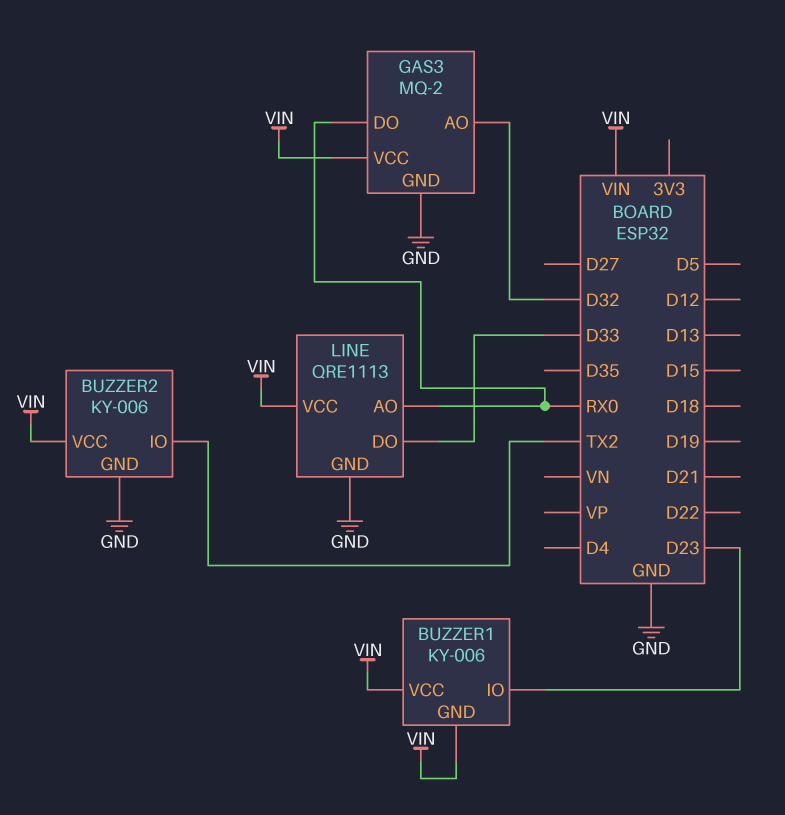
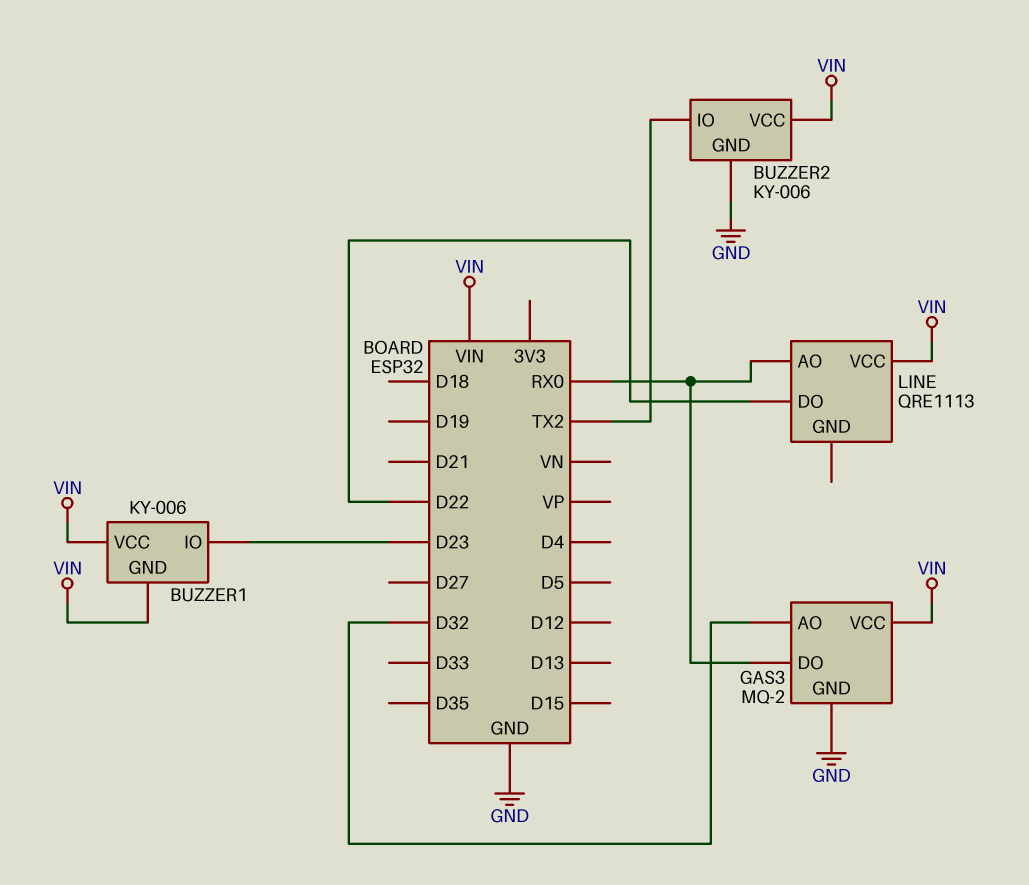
LINE pin DO: D33 -> D22
LINE pin GND: GND -> none

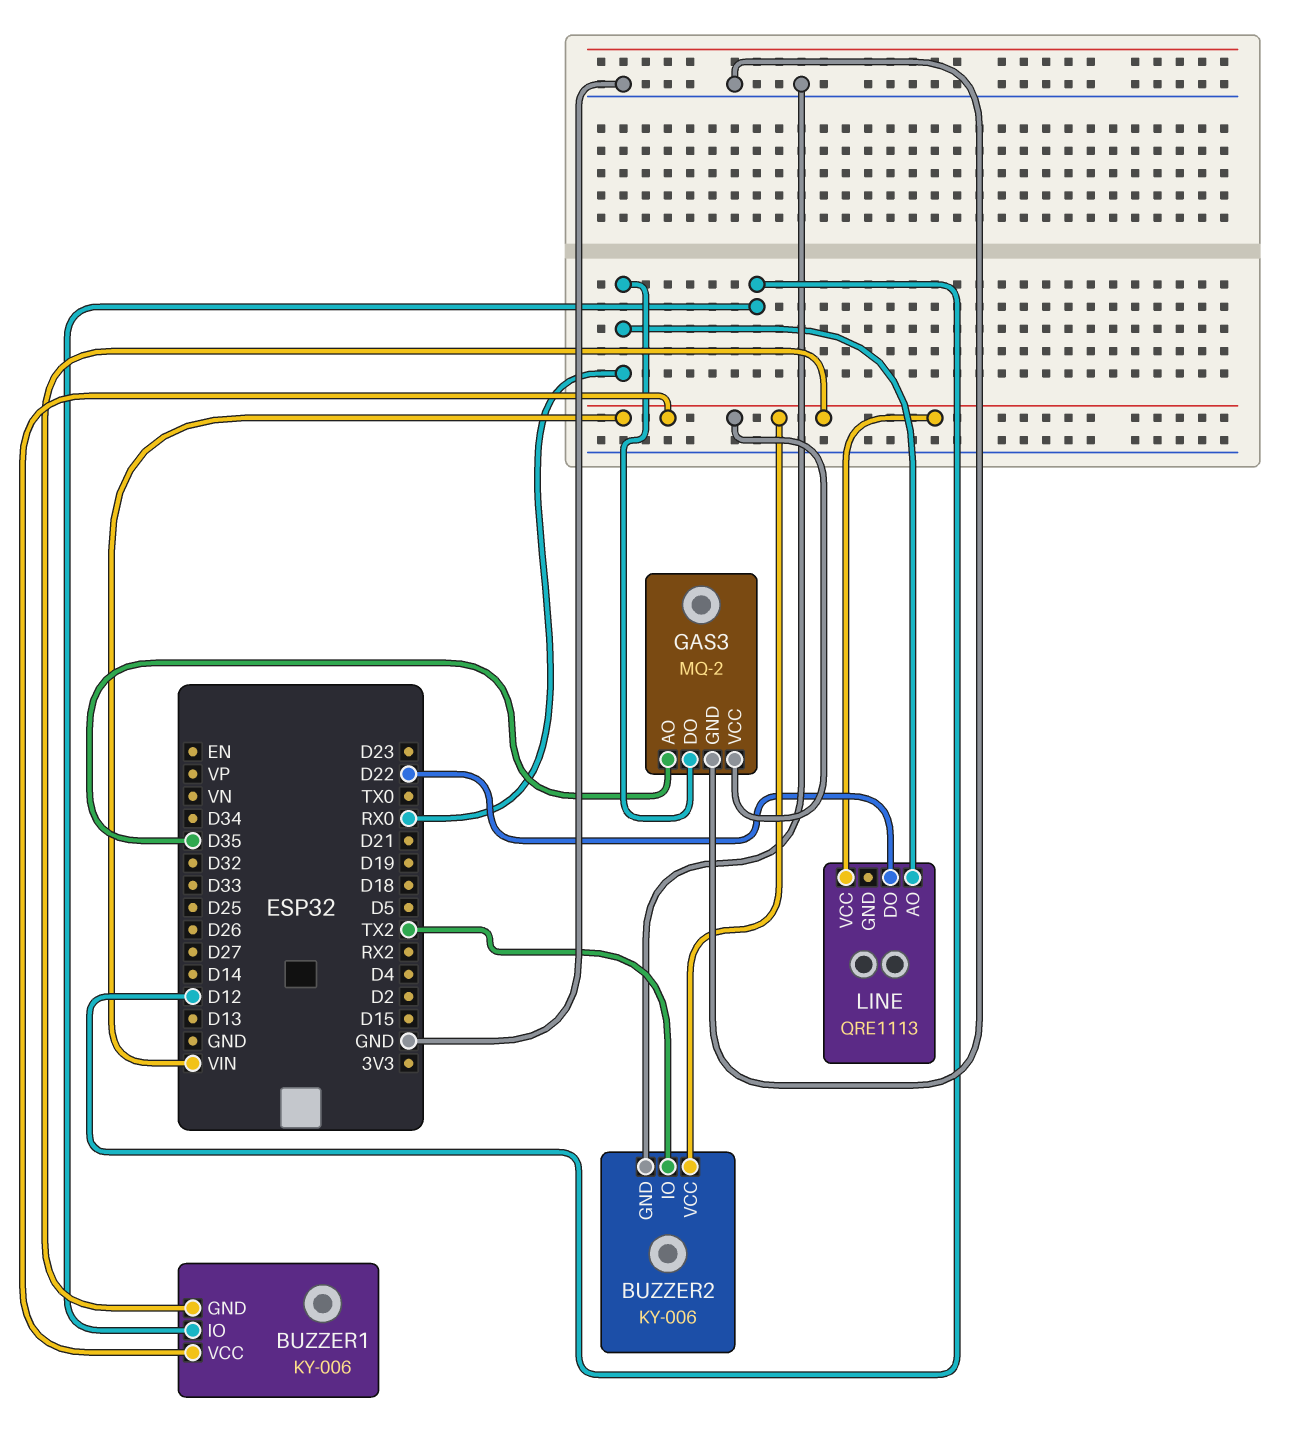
BUZZER1 pin IO: D23 -> D12
GAS3 pin AO: D32 -> D35

